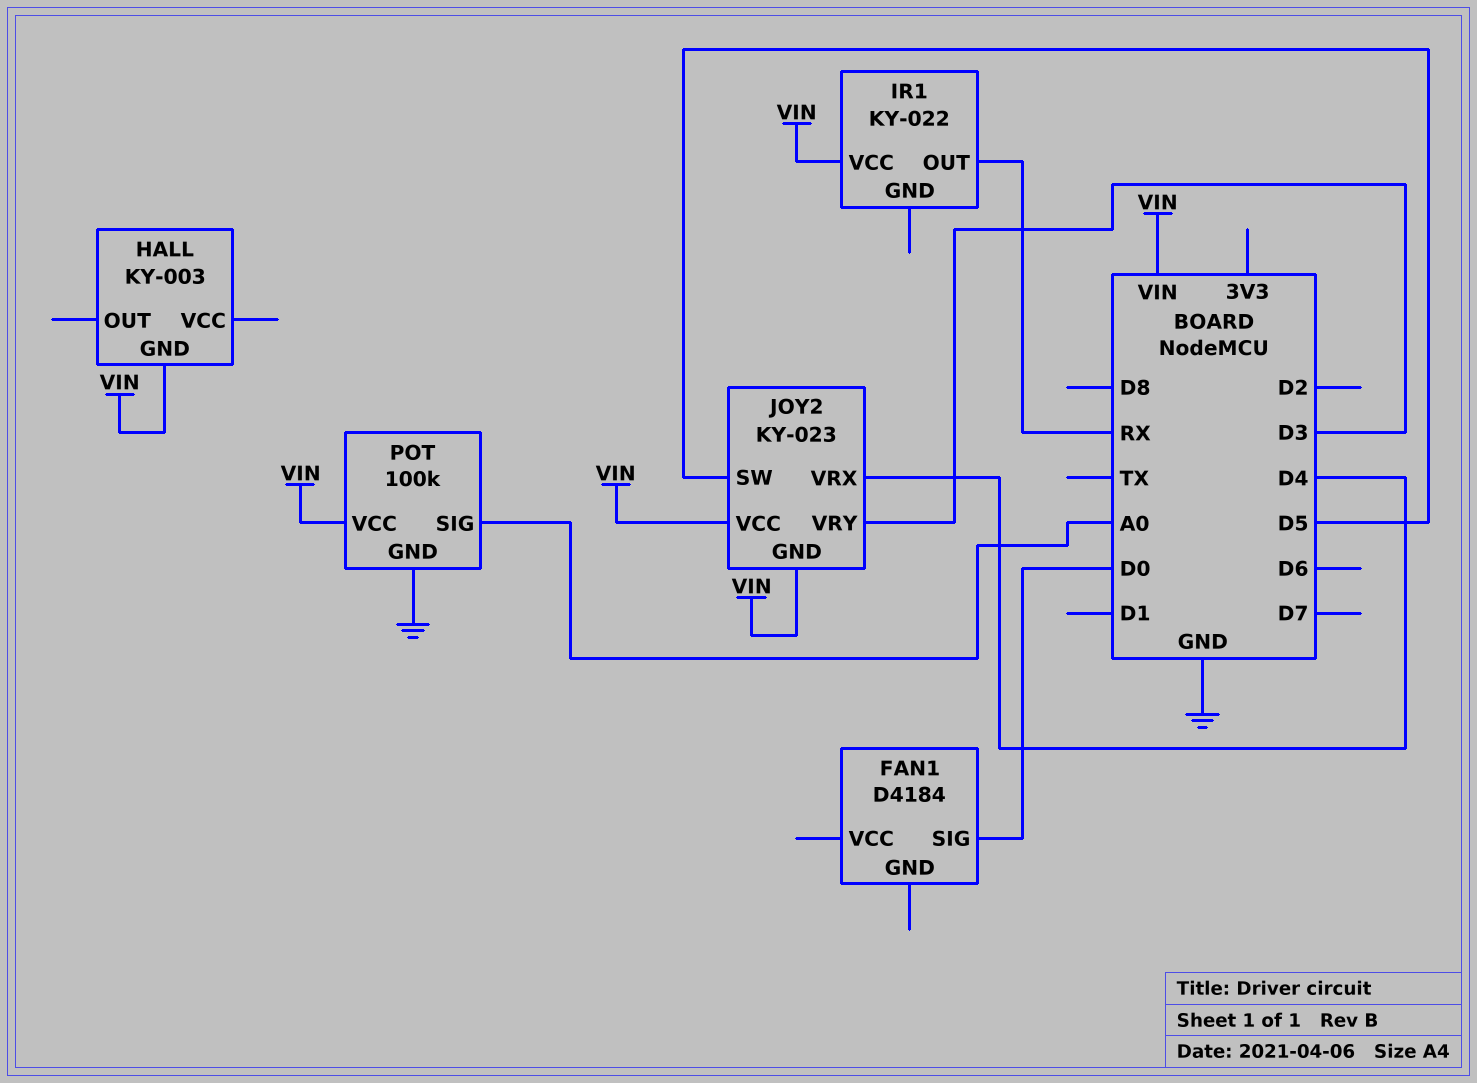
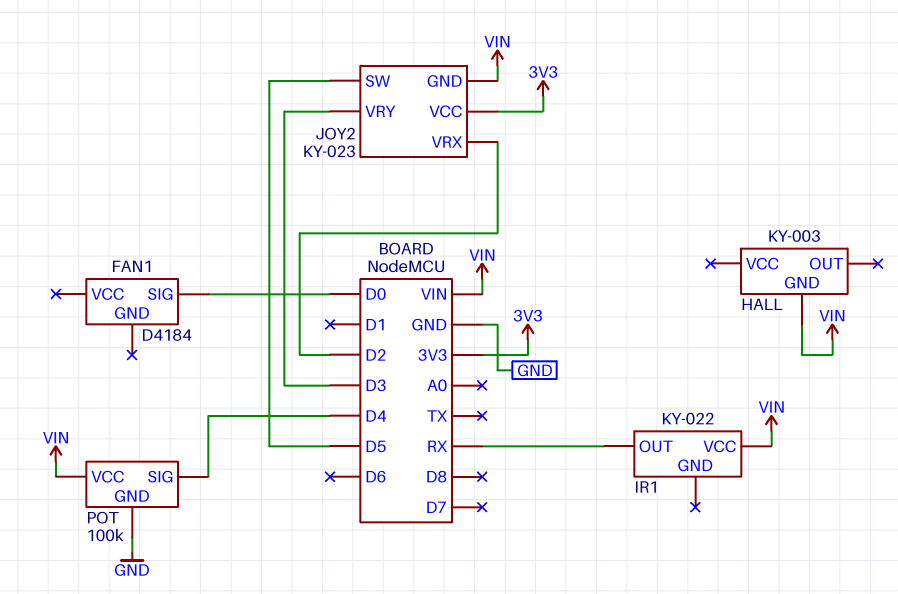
JOY2 pin VCC: VIN -> 3V3
JOY2 pin VRX: D4 -> D2
POT pin SIG: A0 -> D4

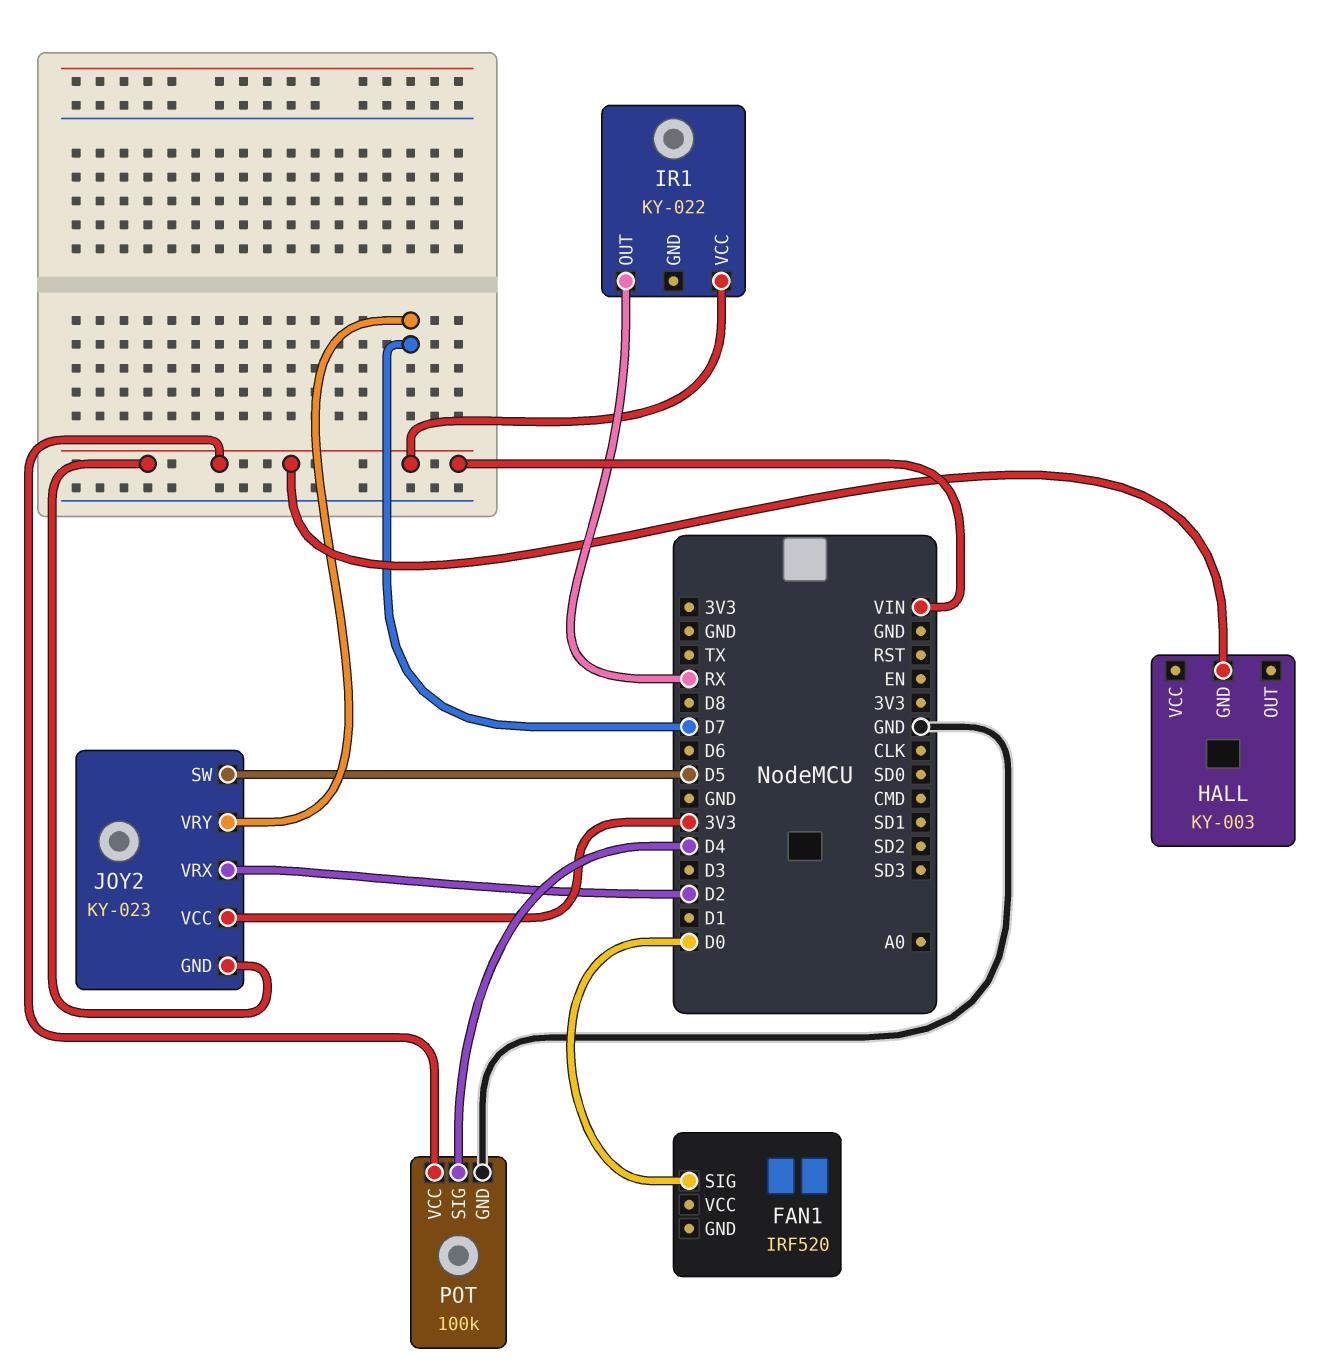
FAN1: D4184 -> IRF520
JOY2 pin VRY: D3 -> D7

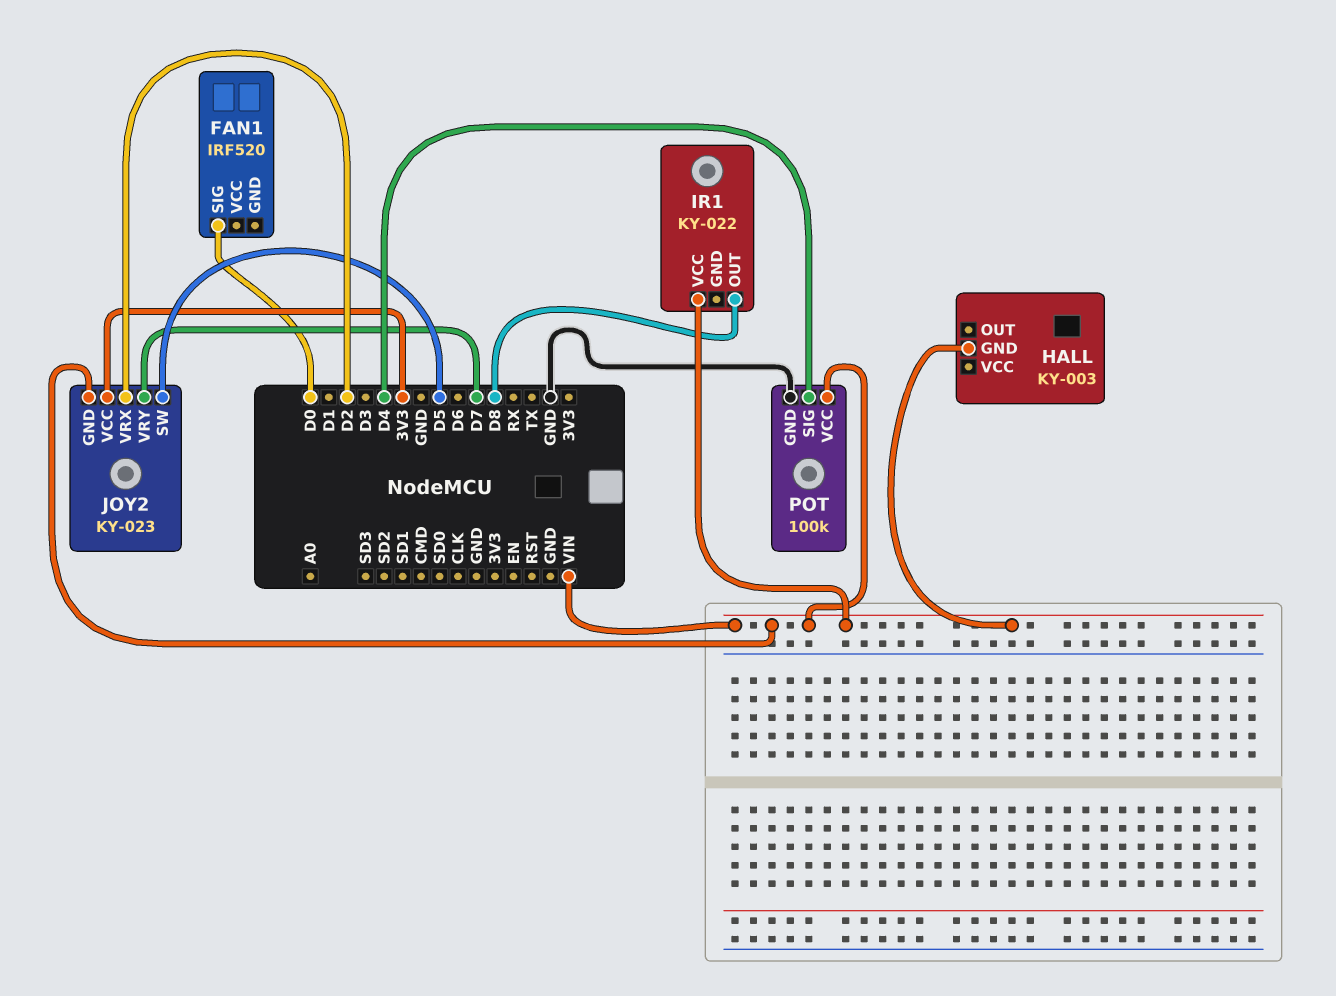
IR1 pin OUT: RX -> D8

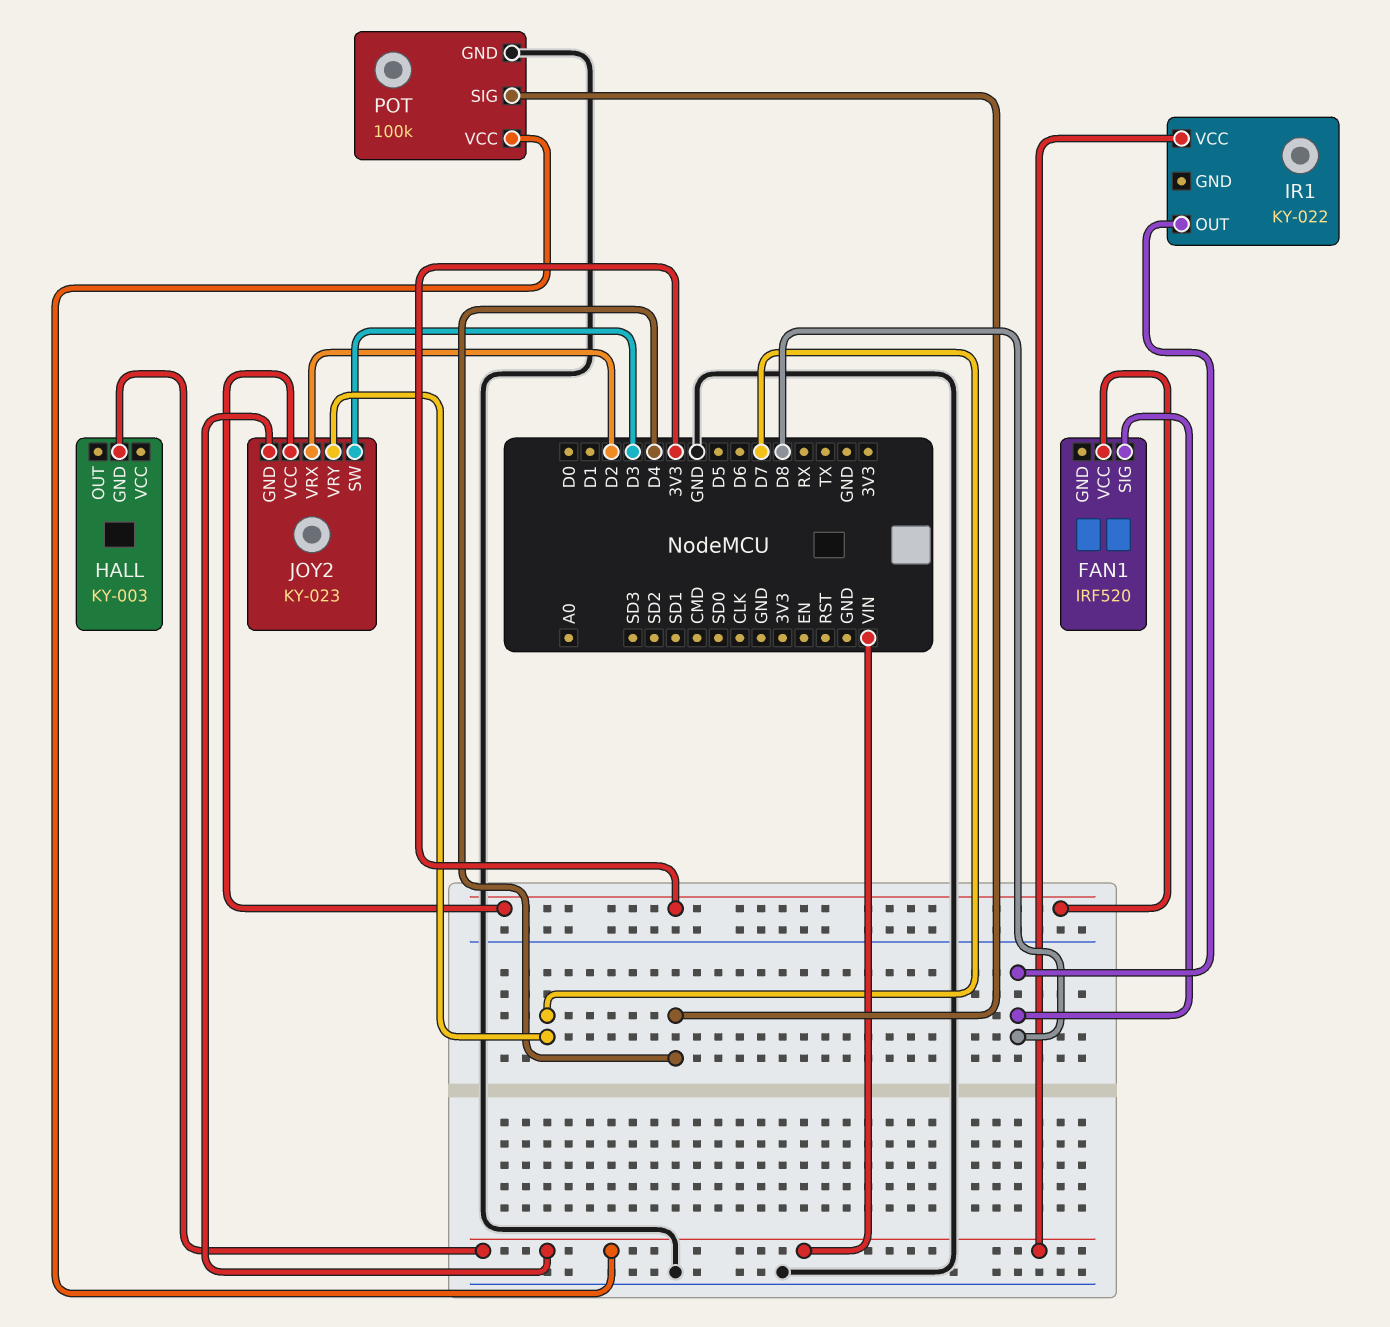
FAN1 pin SIG: D0 -> D8
FAN1 pin VCC: none -> 3V3
JOY2 pin SW: D5 -> D3

